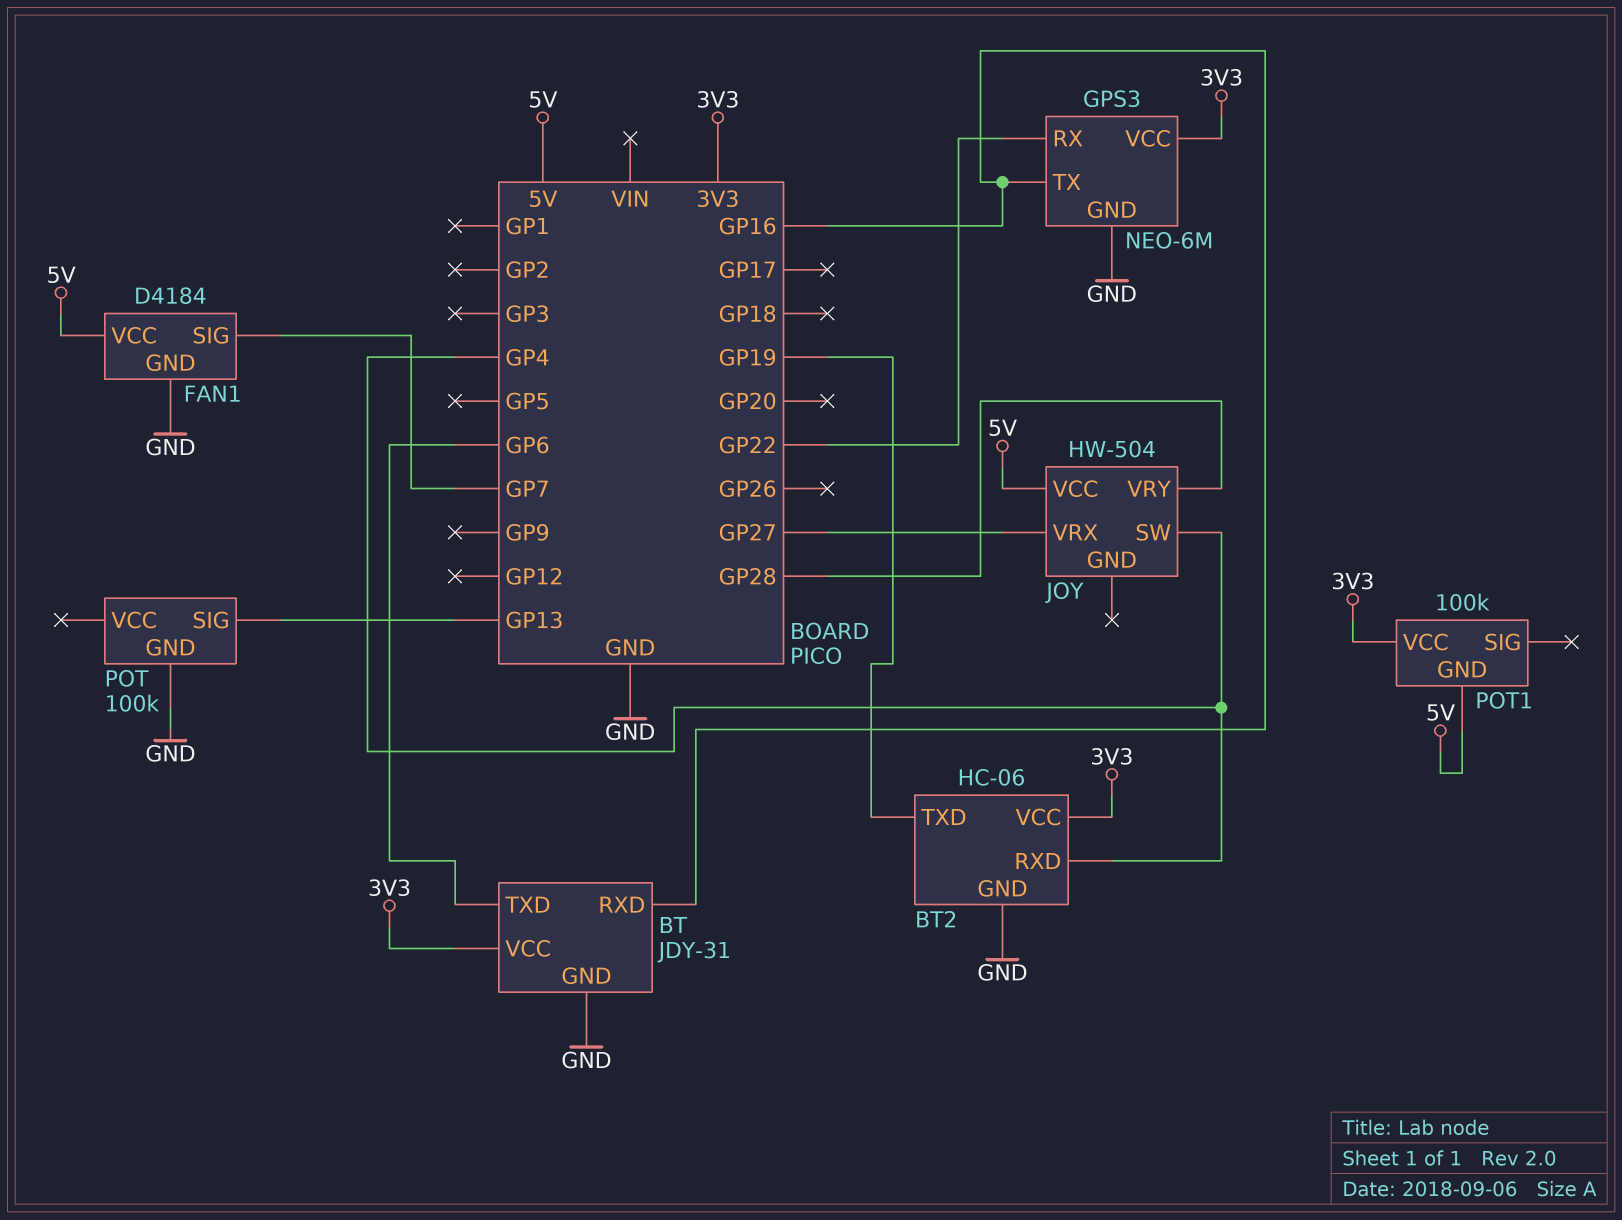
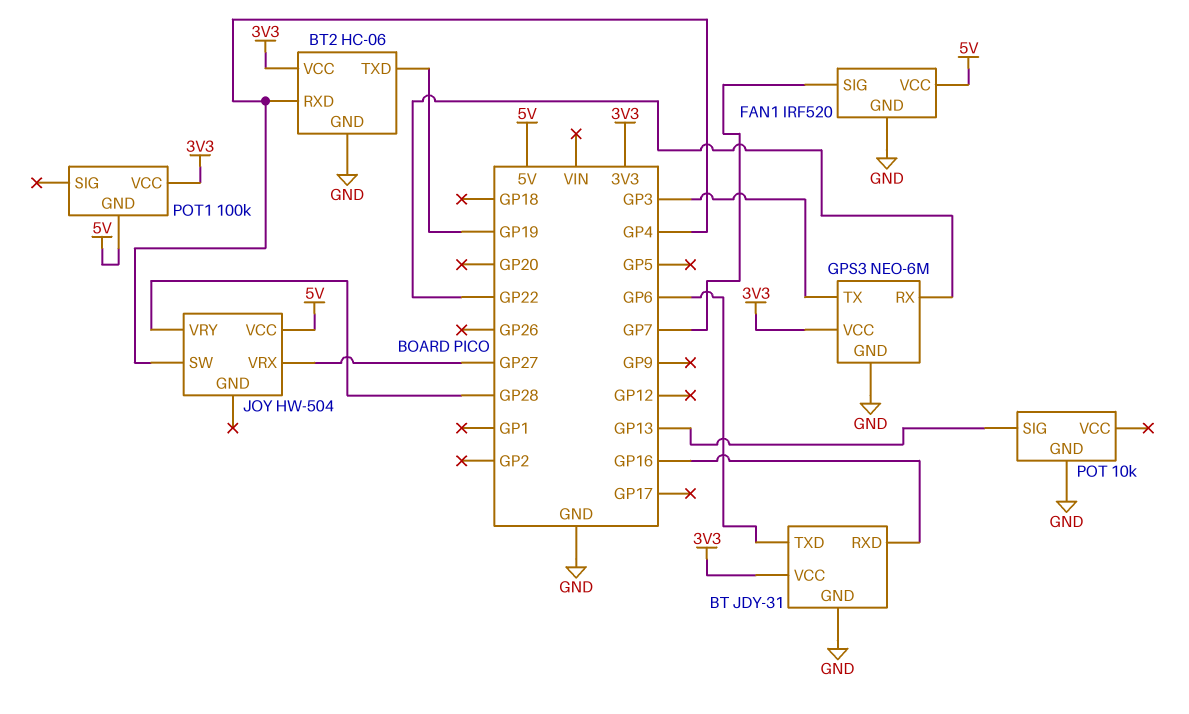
FAN1: D4184 -> IRF520
GPS3 pin TX: GP16 -> GP3
POT: 100k -> 10k

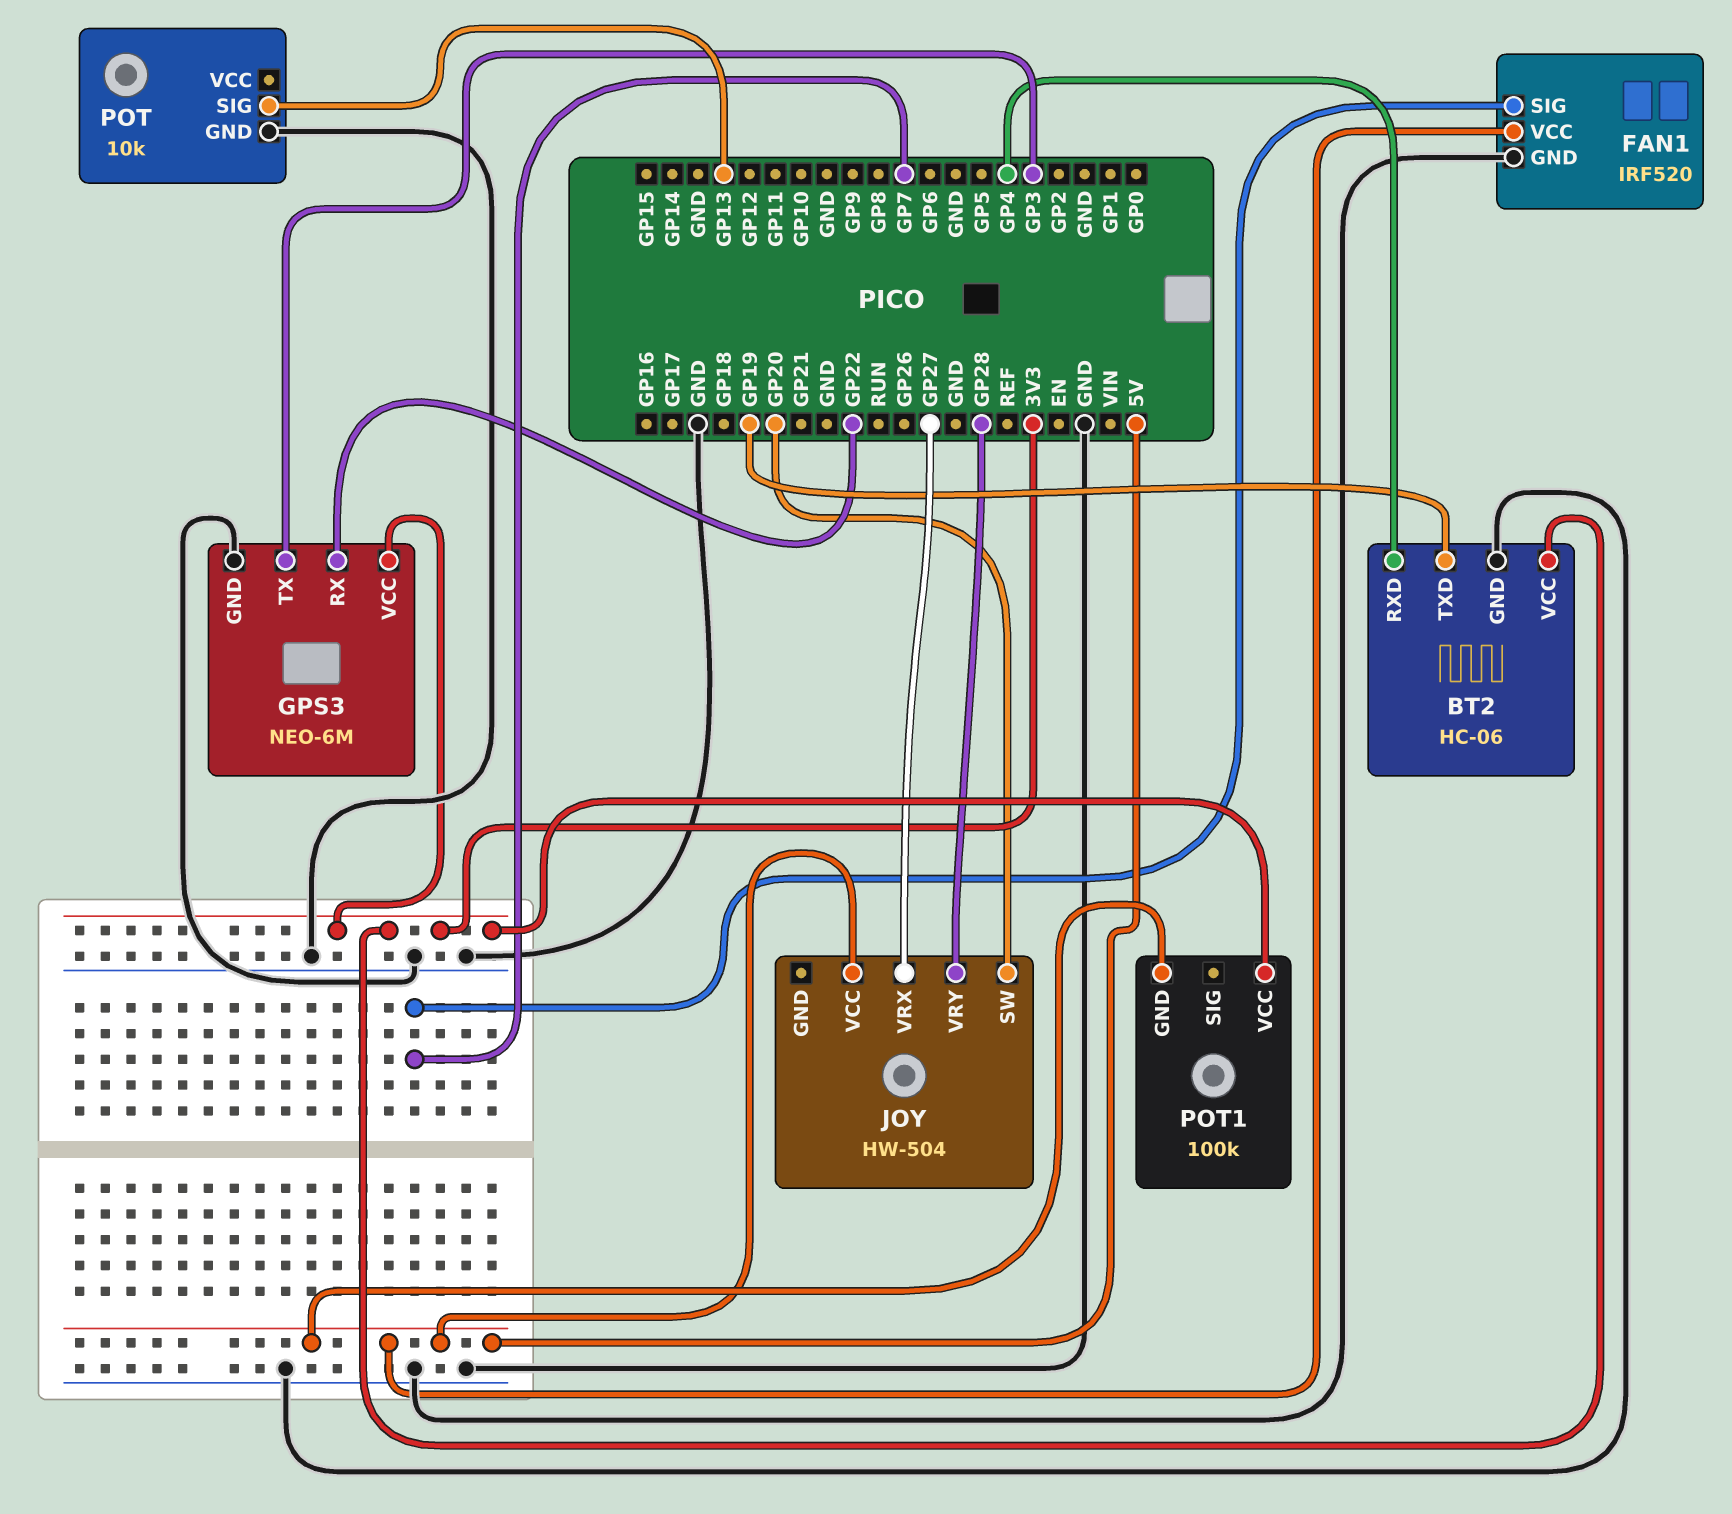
BT: JDY-31 -> none
BT pin GND: GND -> none
BT pin RXD: GP16 -> none
BT pin TXD: GP6 -> none
BT pin VCC: 3V3 -> none
JOY pin SW: GP4 -> GP20

